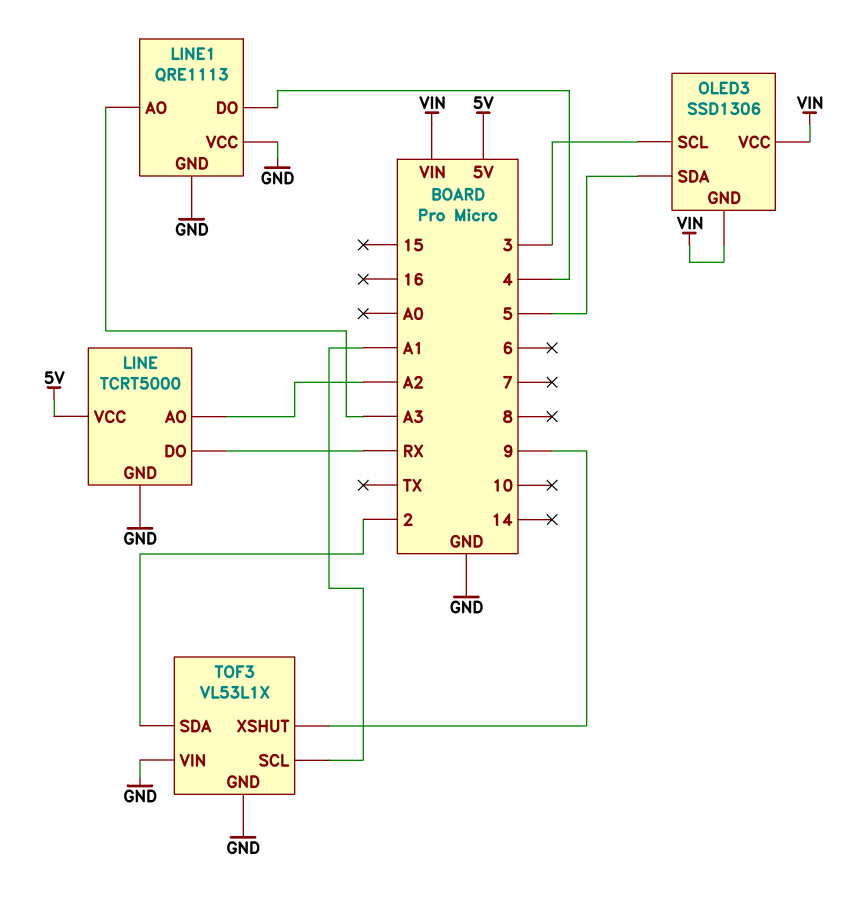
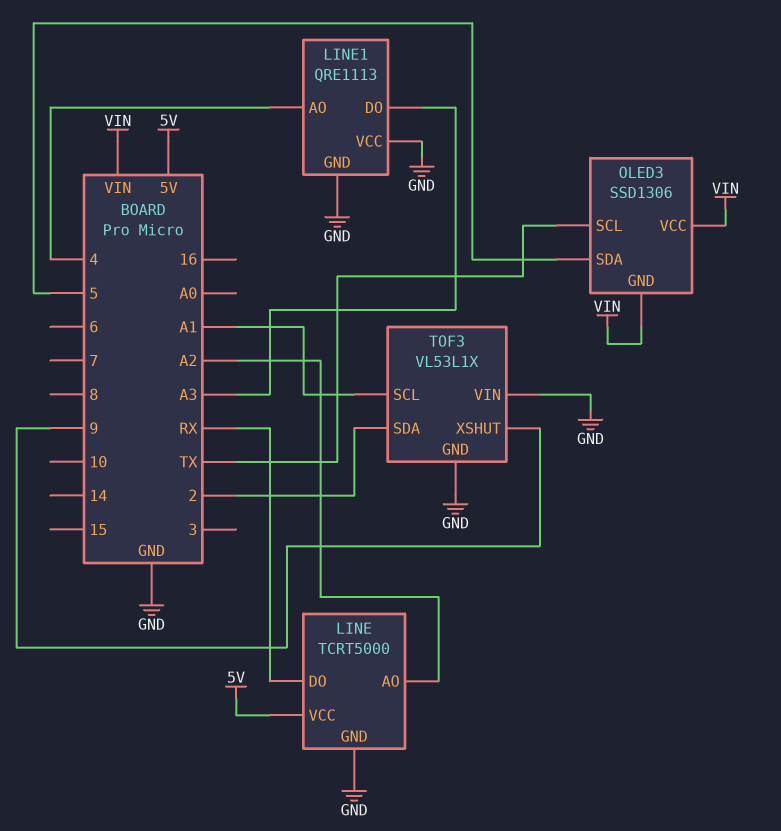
LINE1 pin AO: A3 -> 4
LINE1 pin DO: 4 -> A3
OLED3 pin SCL: 3 -> TX

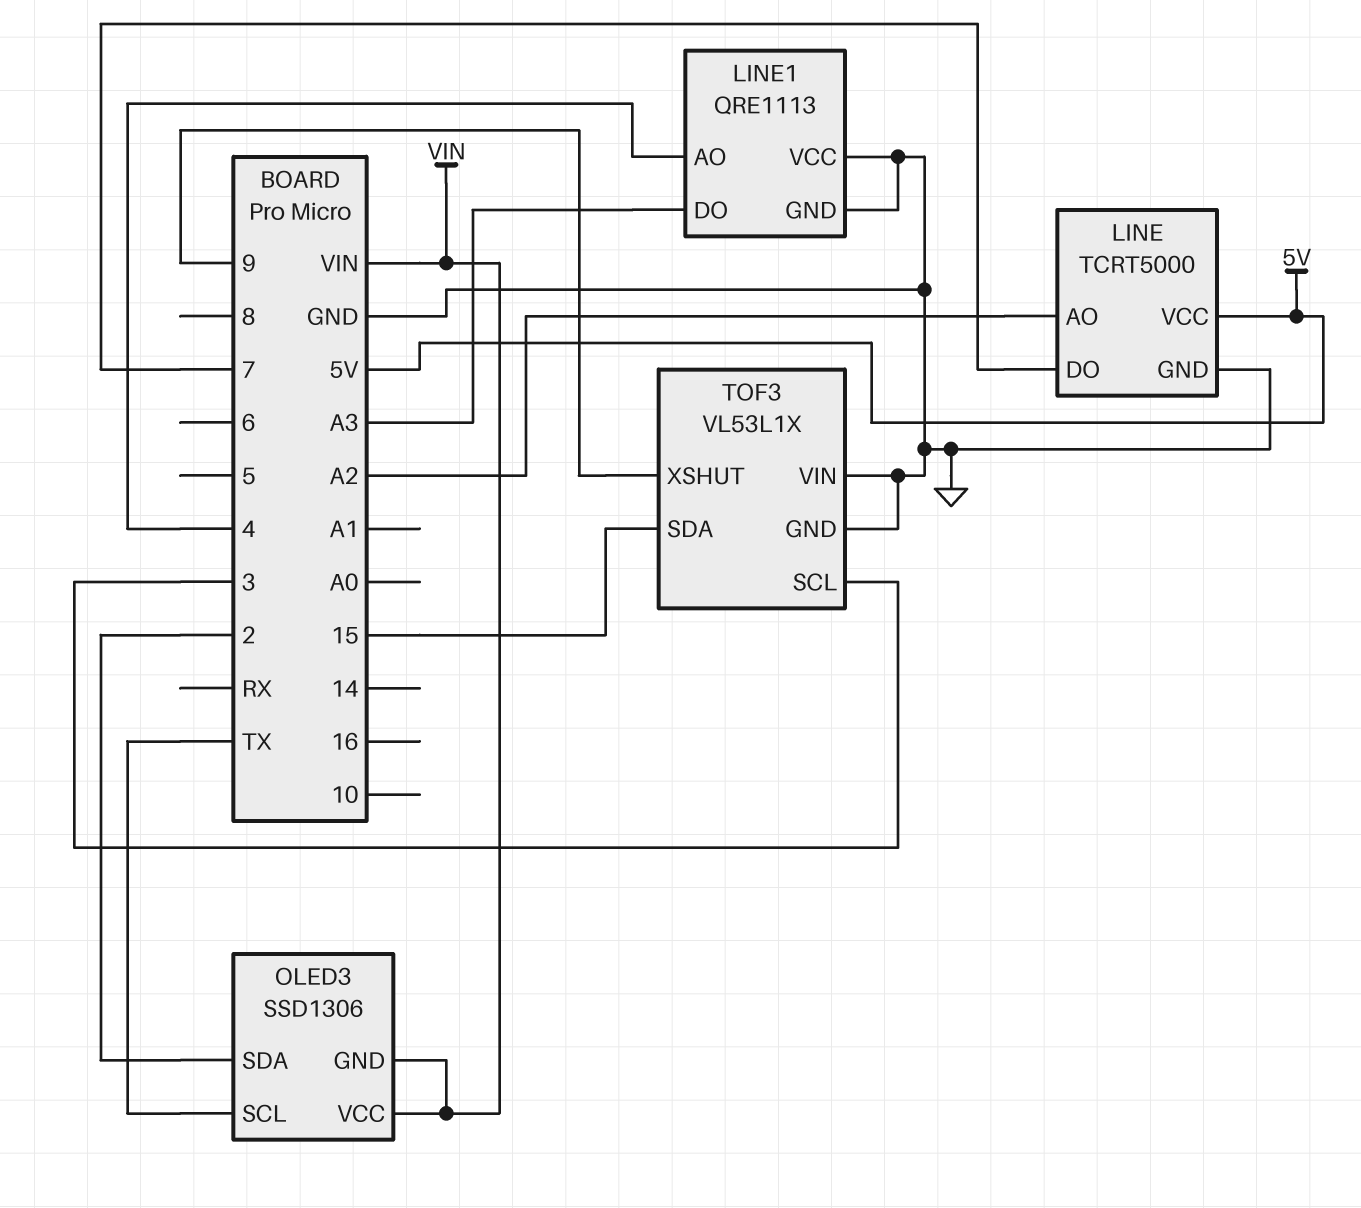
LINE pin DO: RX -> 7
OLED3 pin SDA: 5 -> 2
TOF3 pin SCL: A1 -> 3
TOF3 pin SDA: 2 -> 15

